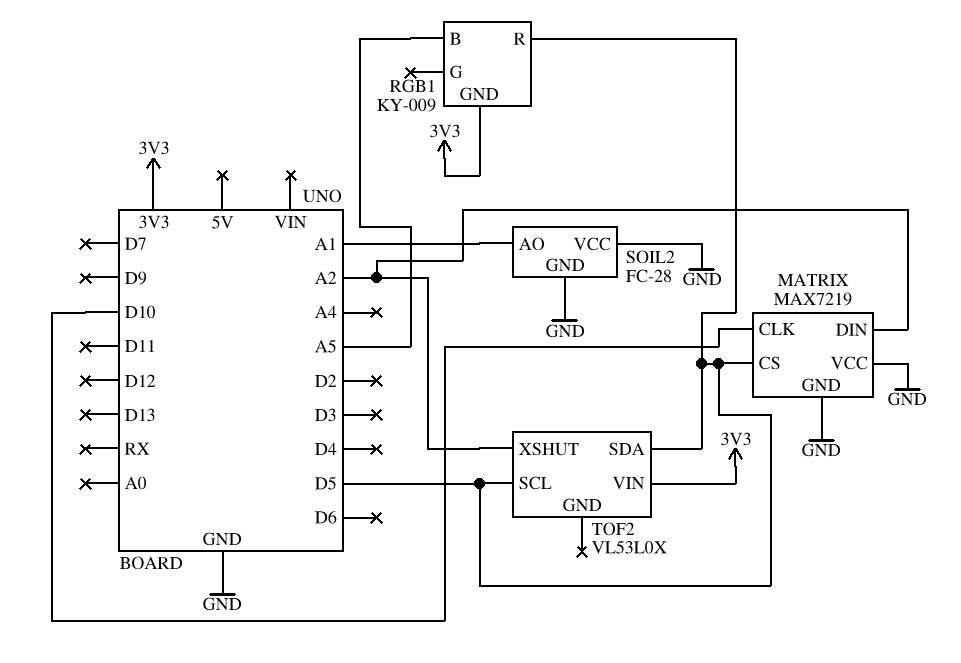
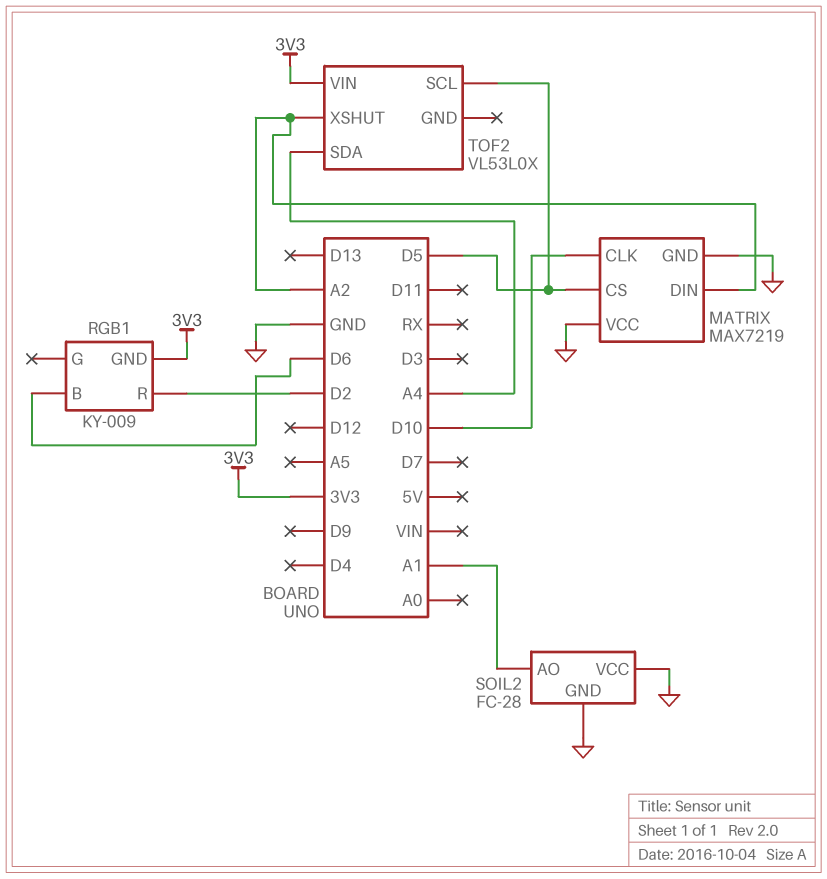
RGB1 pin B: A5 -> D6
RGB1 pin R: D5 -> D2
TOF2 pin SDA: D5 -> A4

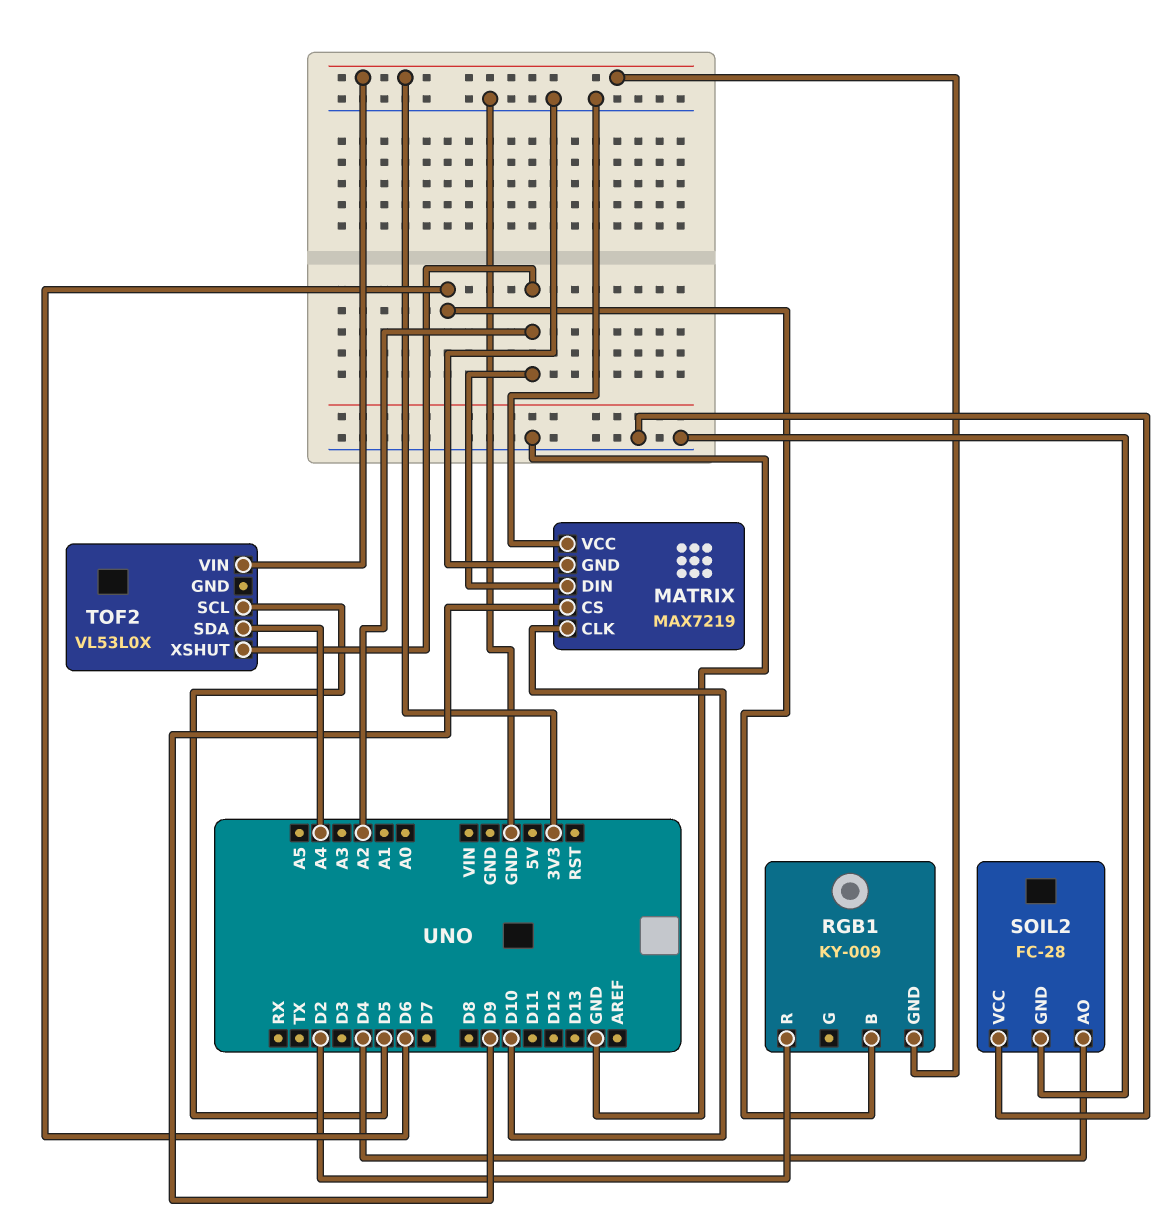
MATRIX pin CS: D5 -> D9
SOIL2 pin AO: A1 -> D4

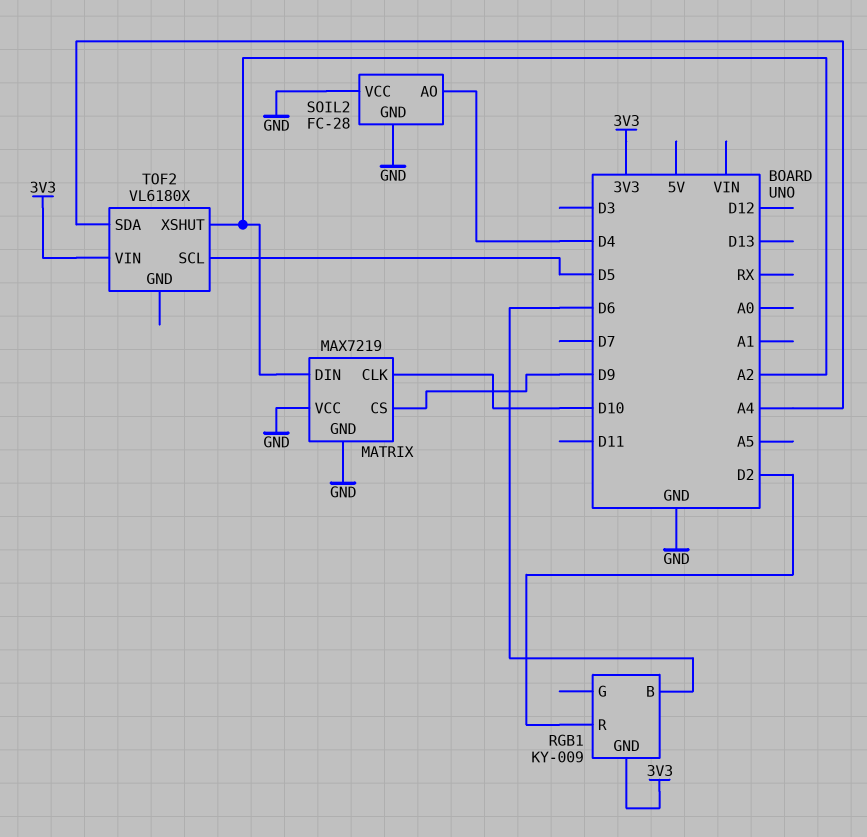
TOF2: VL53L0X -> VL6180X

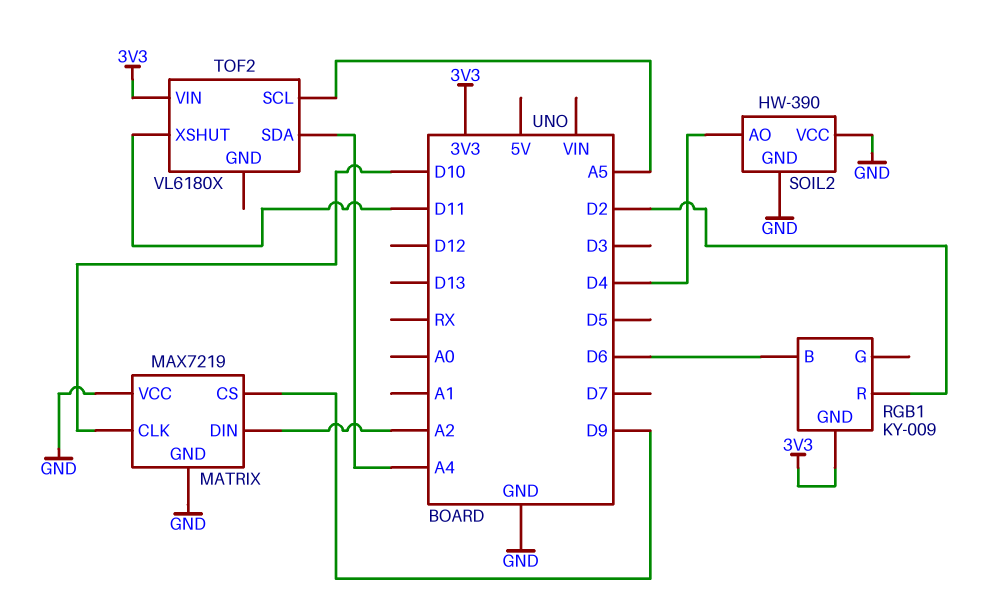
SOIL2: FC-28 -> HW-390
TOF2 pin SCL: D5 -> A5
TOF2 pin XSHUT: A2 -> D11

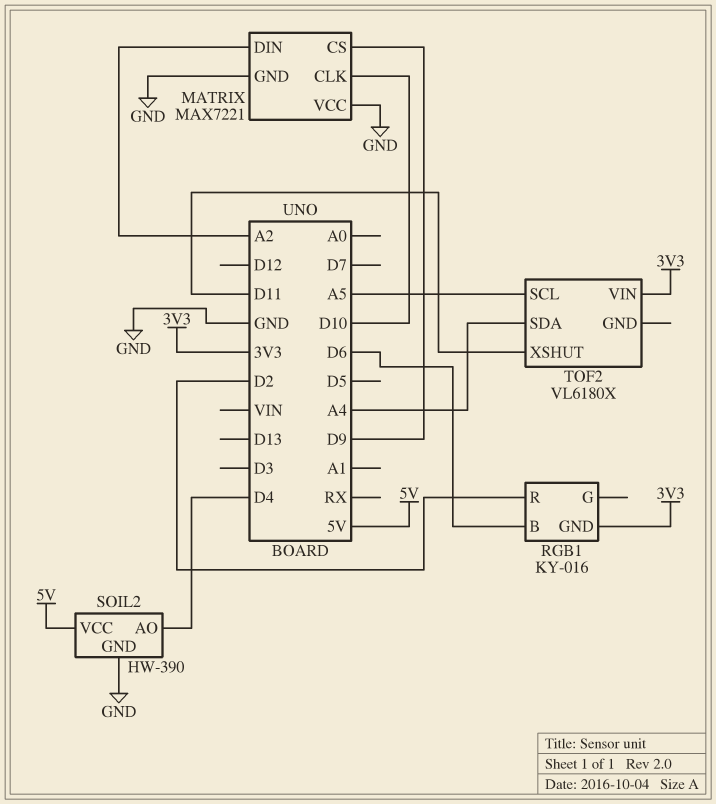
MATRIX: MAX7219 -> MAX7221
RGB1: KY-009 -> KY-016
SOIL2 pin VCC: GND -> 5V

